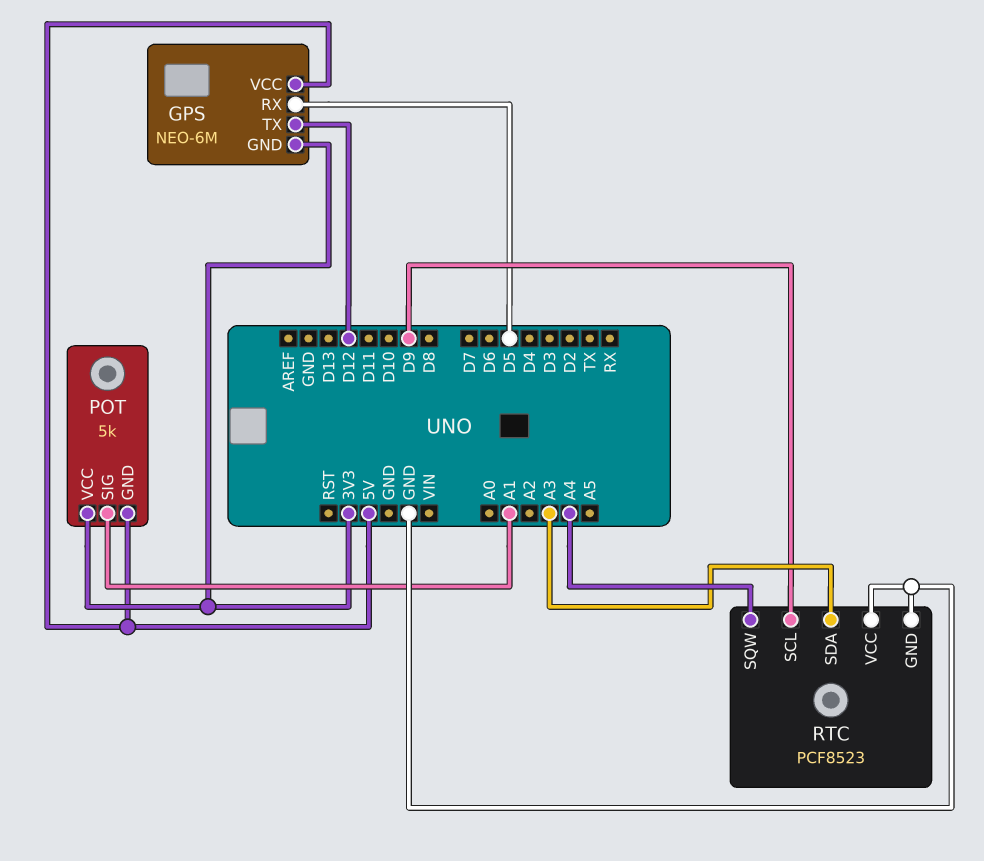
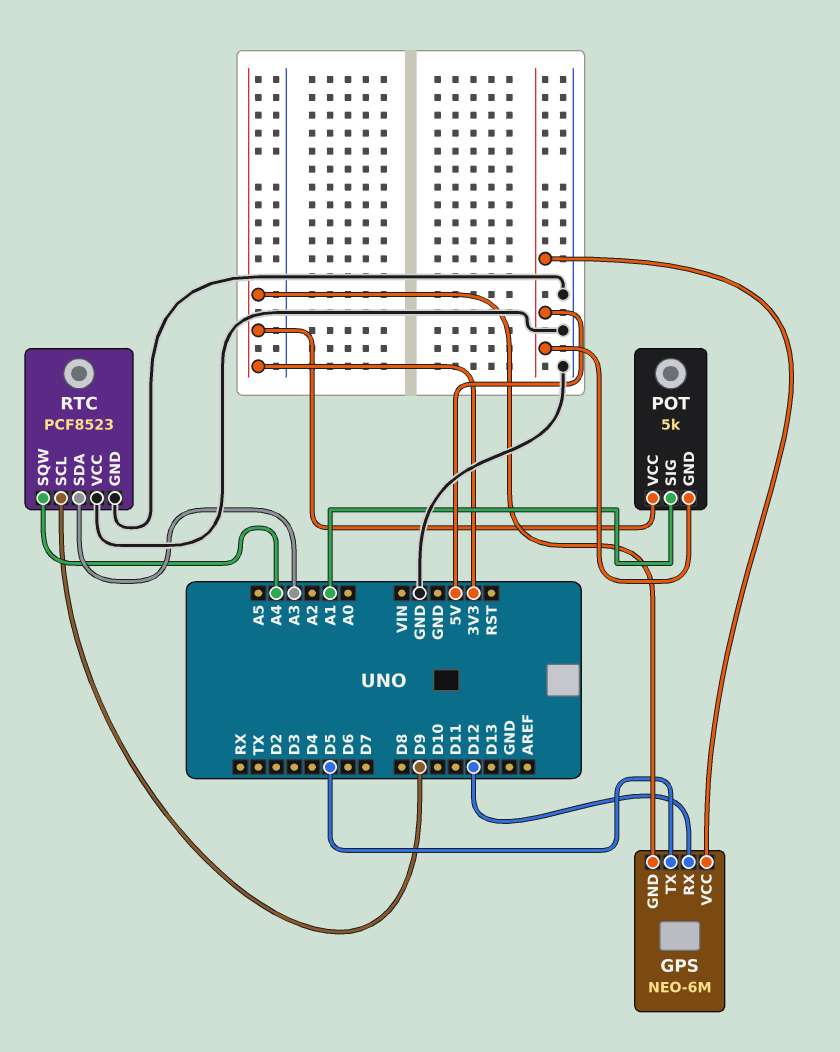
GPS pin RX: D5 -> D12
GPS pin TX: D12 -> D5

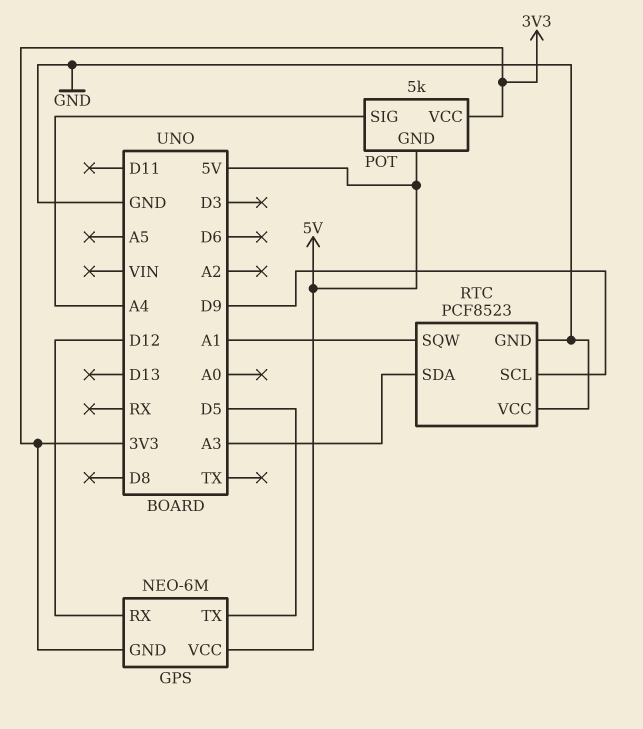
POT pin SIG: A1 -> A4
RTC pin SQW: A4 -> A1

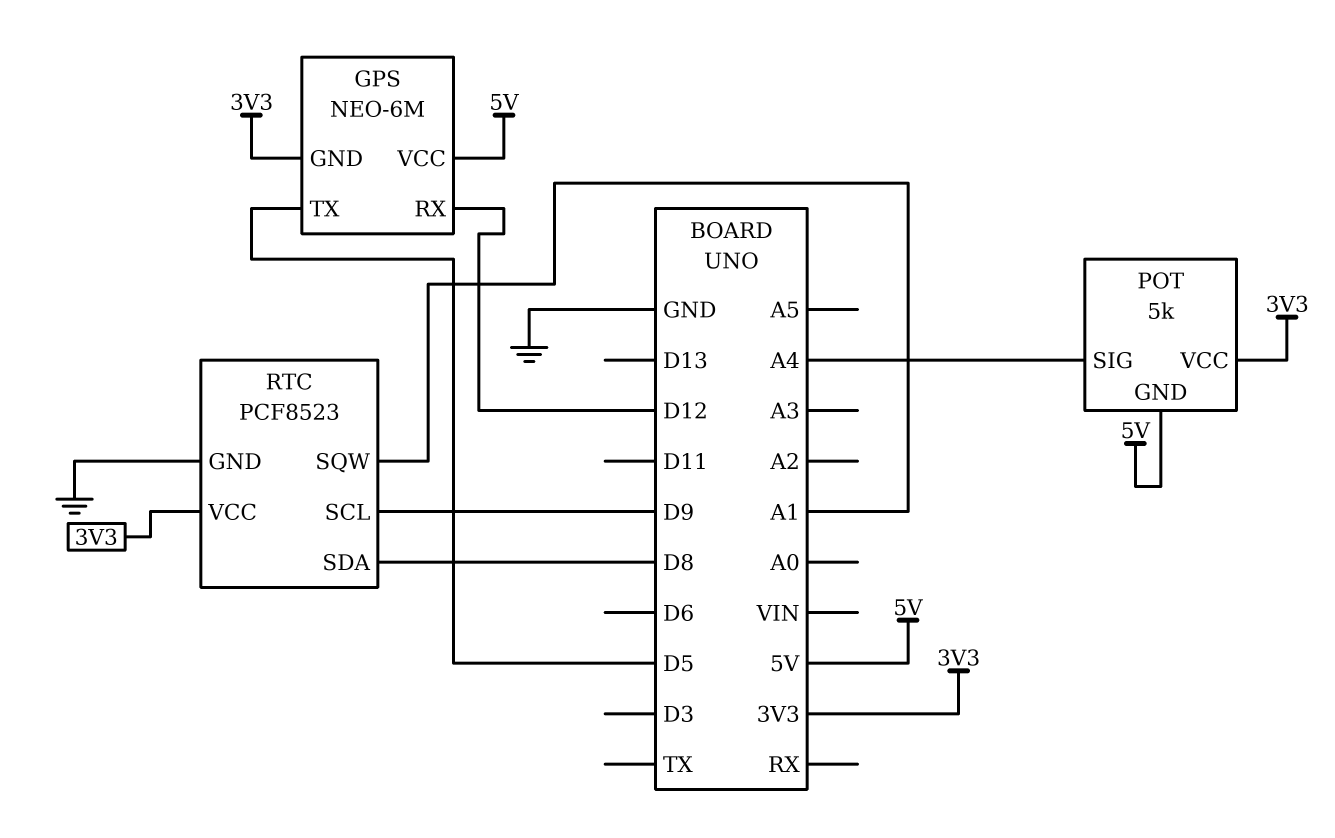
RTC pin SDA: A3 -> D8
RTC pin VCC: GND -> 3V3

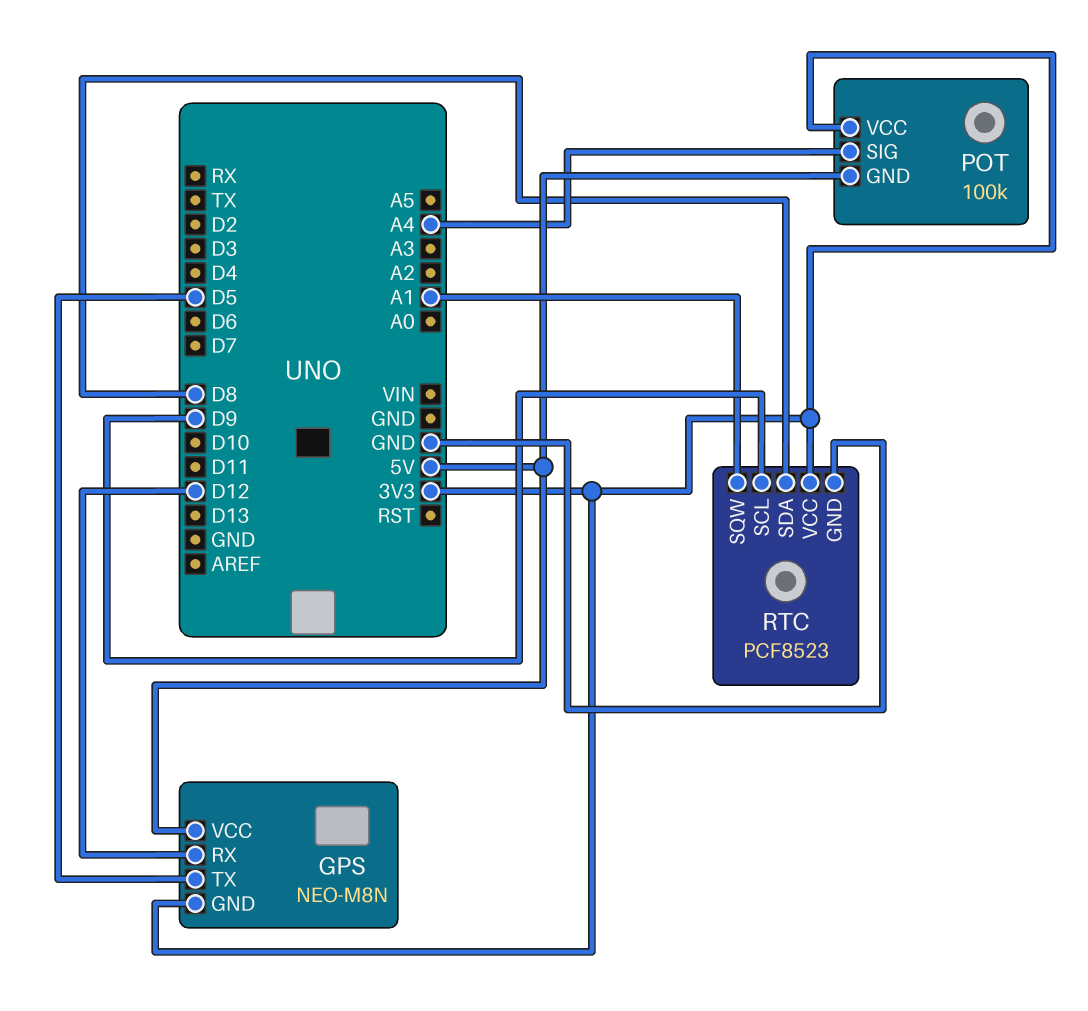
GPS: NEO-6M -> NEO-M8N
POT: 5k -> 100k

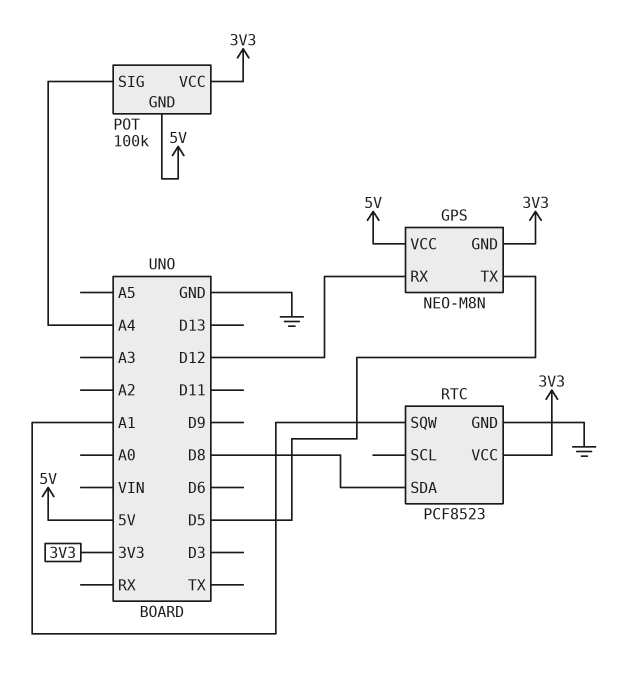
RTC pin SCL: D9 -> none

